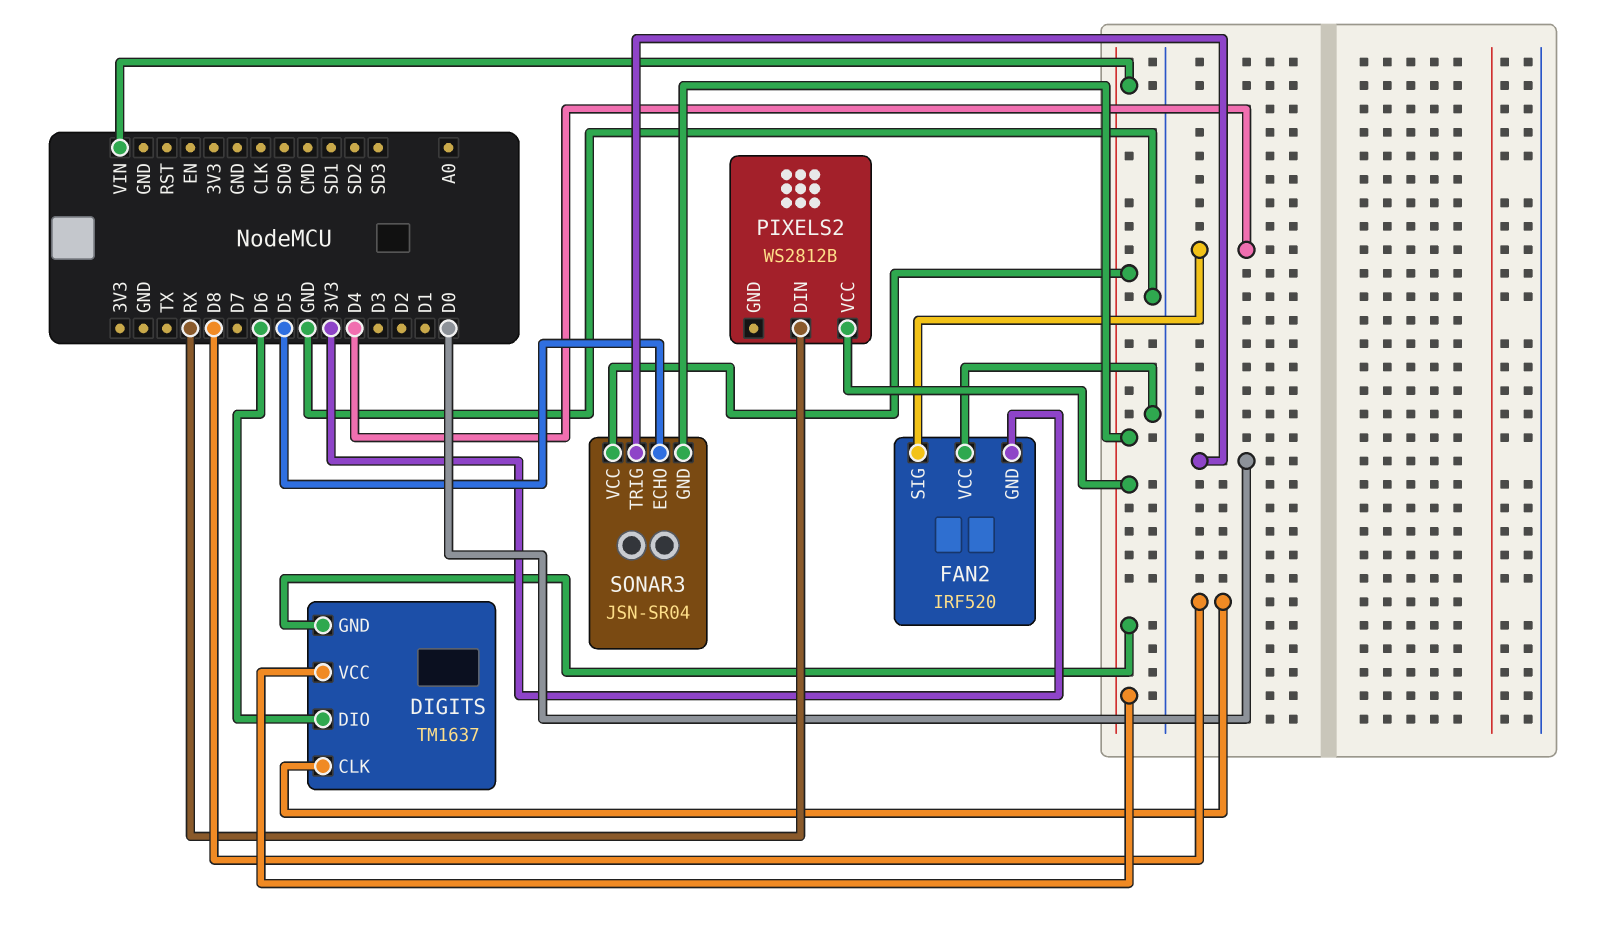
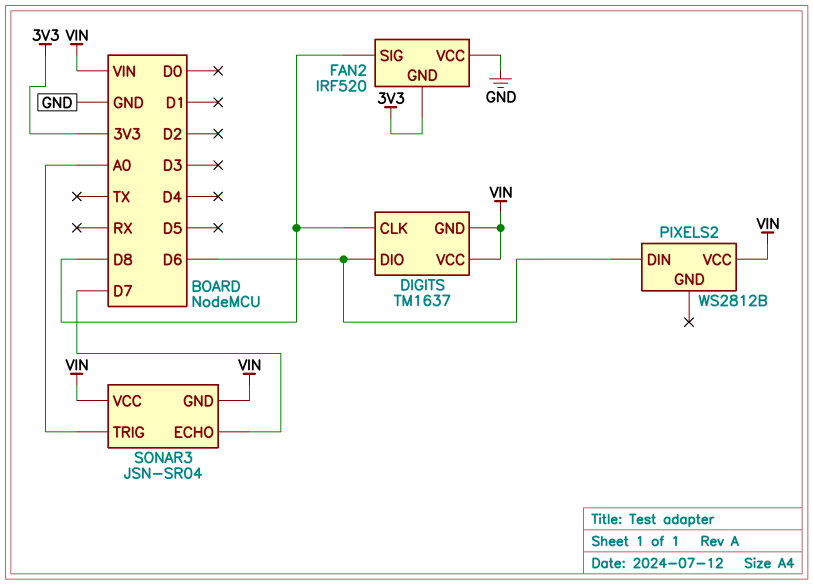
FAN2 pin SIG: D4 -> D8
PIXELS2 pin DIN: RX -> D6
SONAR3 pin ECHO: D5 -> D7
SONAR3 pin TRIG: D0 -> A0

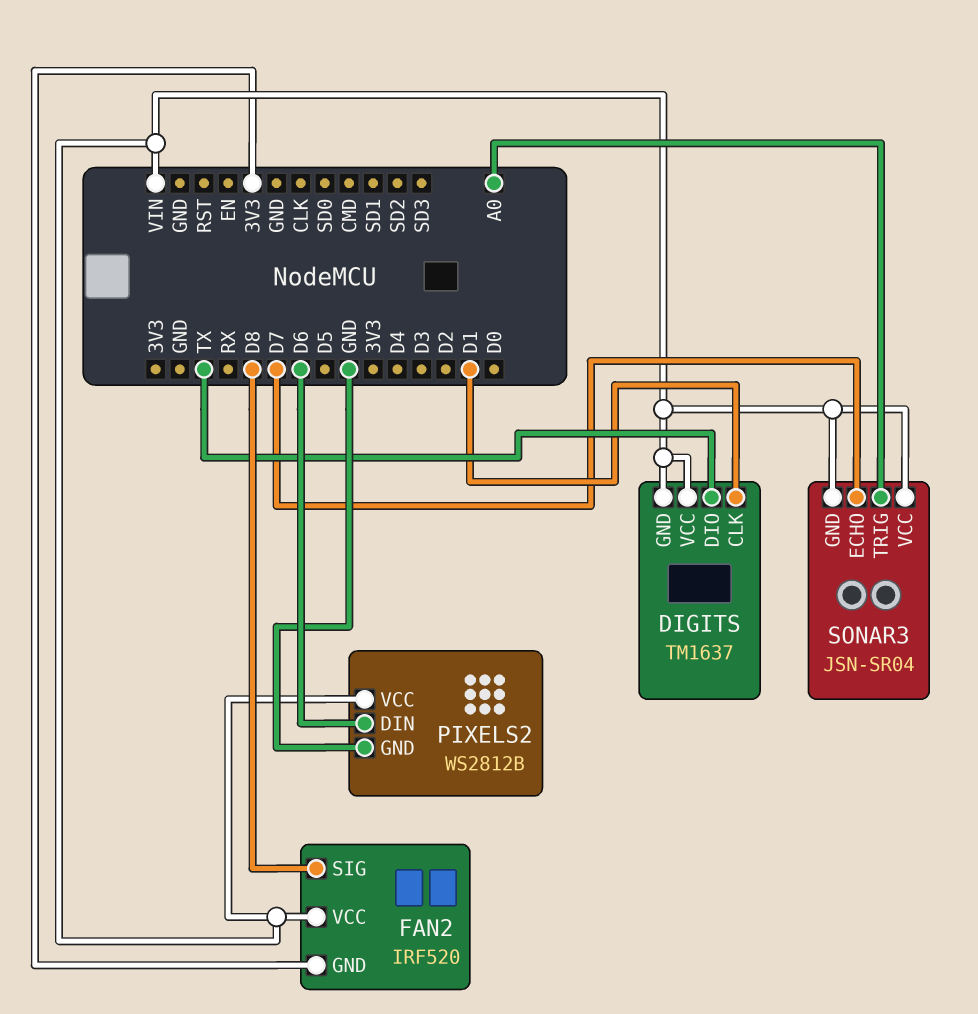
DIGITS pin CLK: D8 -> D1
DIGITS pin DIO: D6 -> TX
FAN2 pin VCC: GND -> VIN
PIXELS2 pin GND: none -> GND

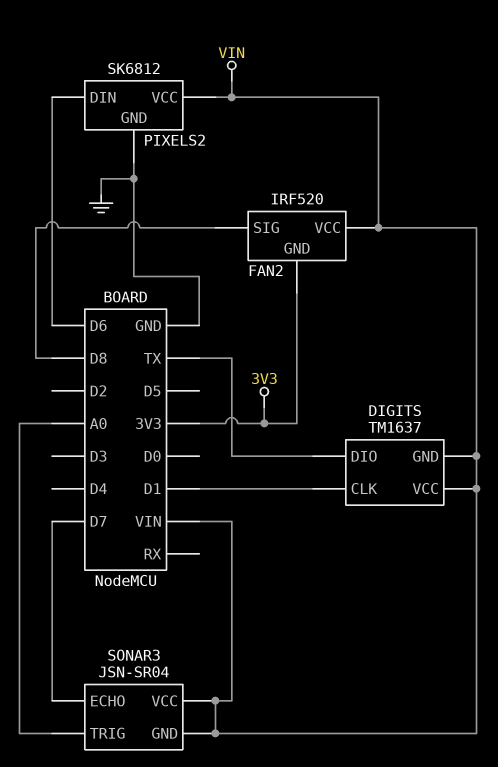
PIXELS2: WS2812B -> SK6812

